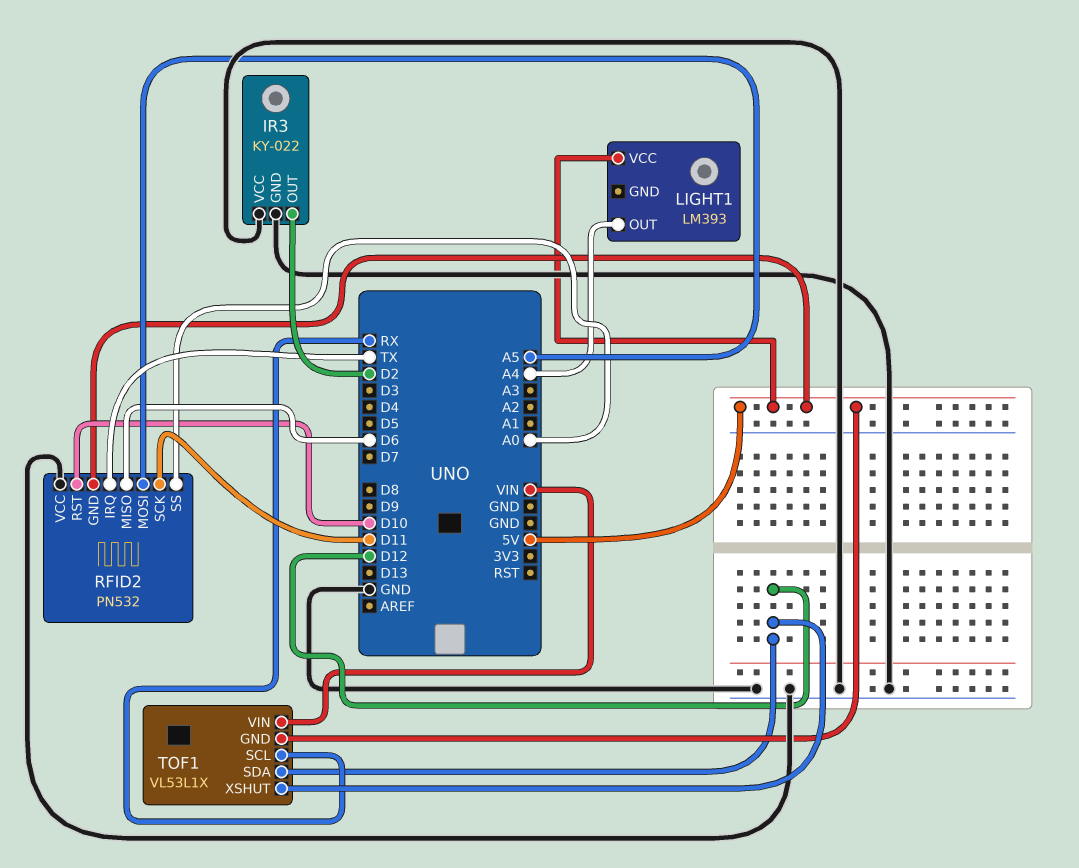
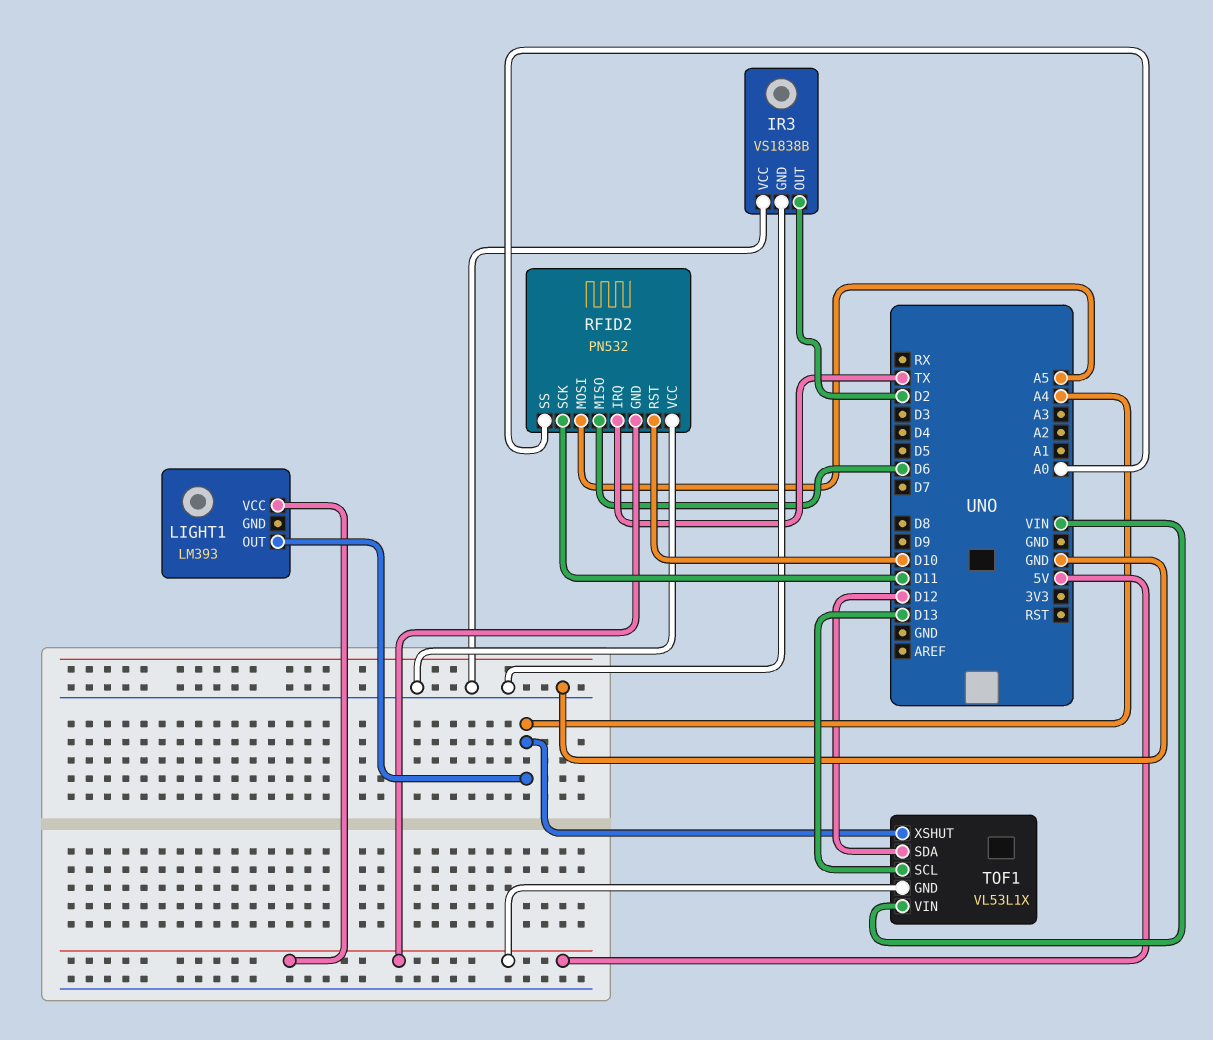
IR3: KY-022 -> VS1838B
TOF1 pin SCL: RX -> D13
TOF1 pin XSHUT: D12 -> A4

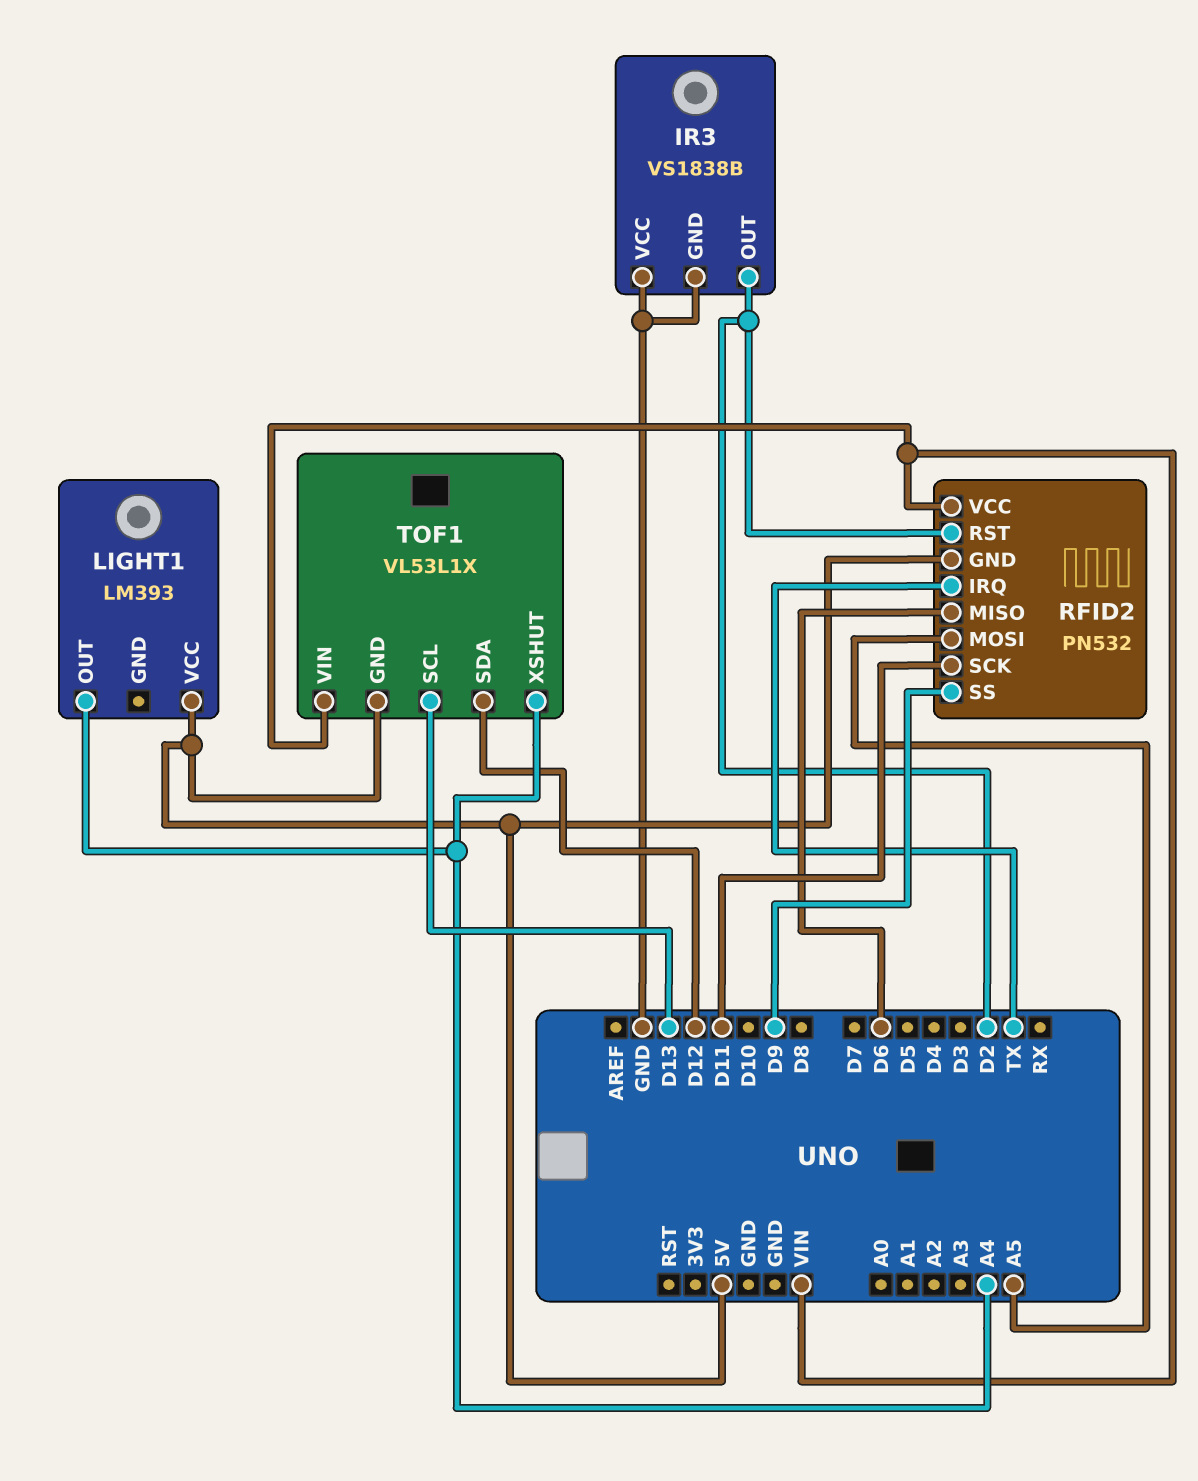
RFID2 pin RST: D10 -> D2
RFID2 pin SS: A0 -> D9
RFID2 pin VCC: GND -> VIN

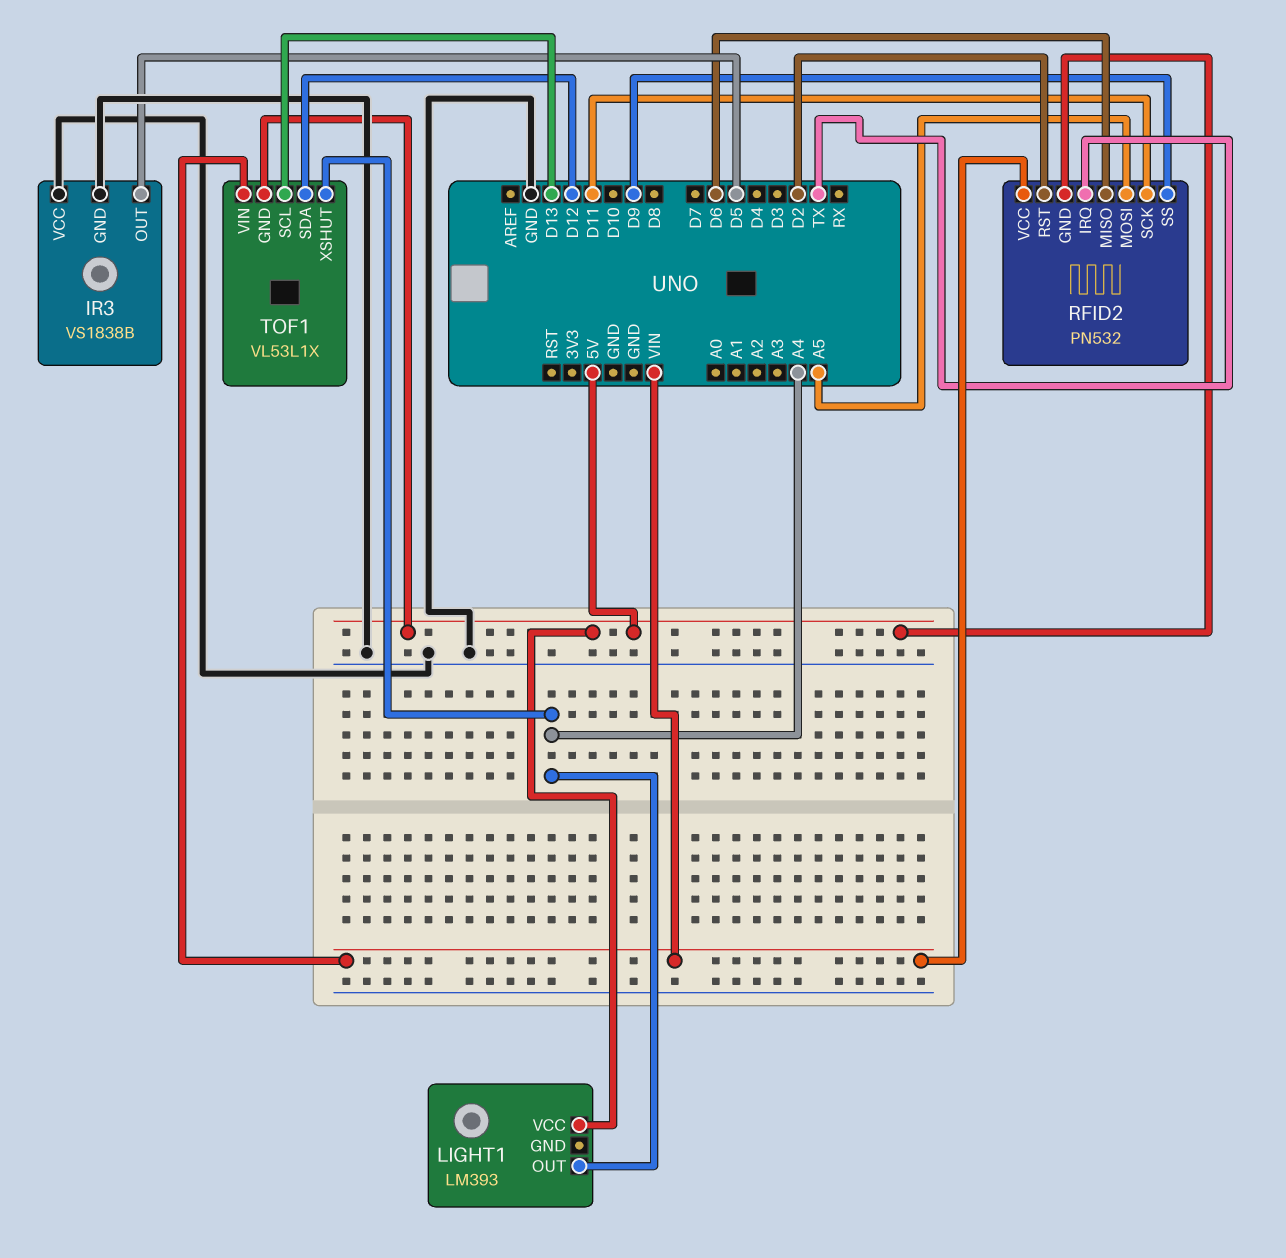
IR3 pin OUT: D2 -> D5

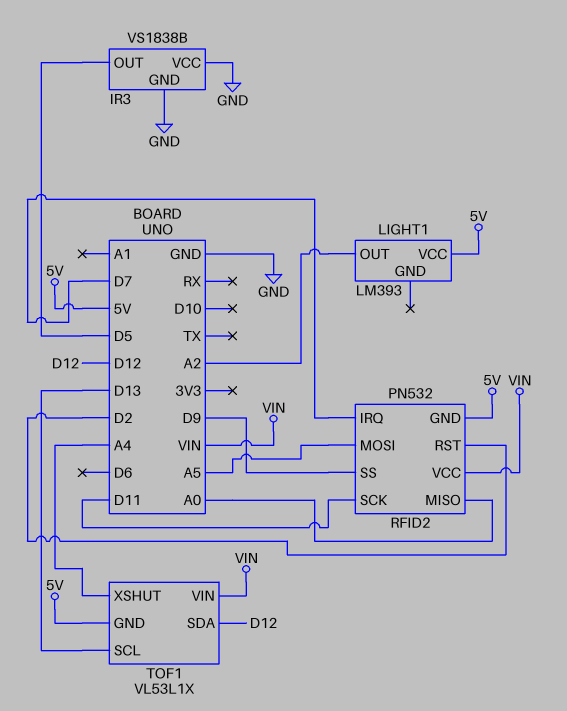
LIGHT1 pin OUT: A4 -> A2
RFID2 pin IRQ: TX -> D7
RFID2 pin MISO: D6 -> A0

